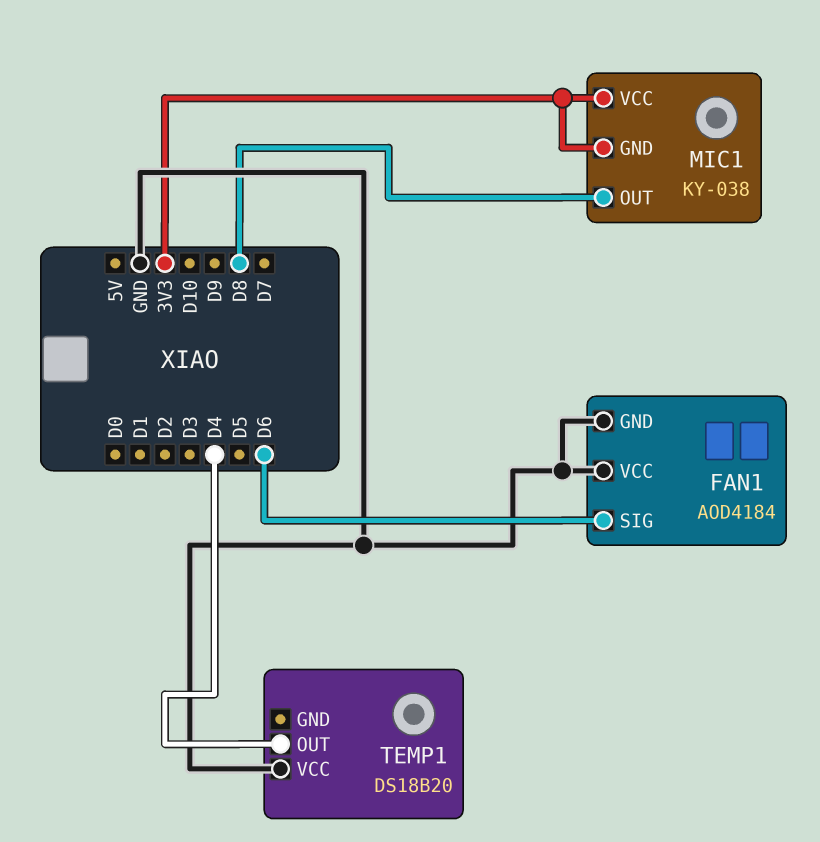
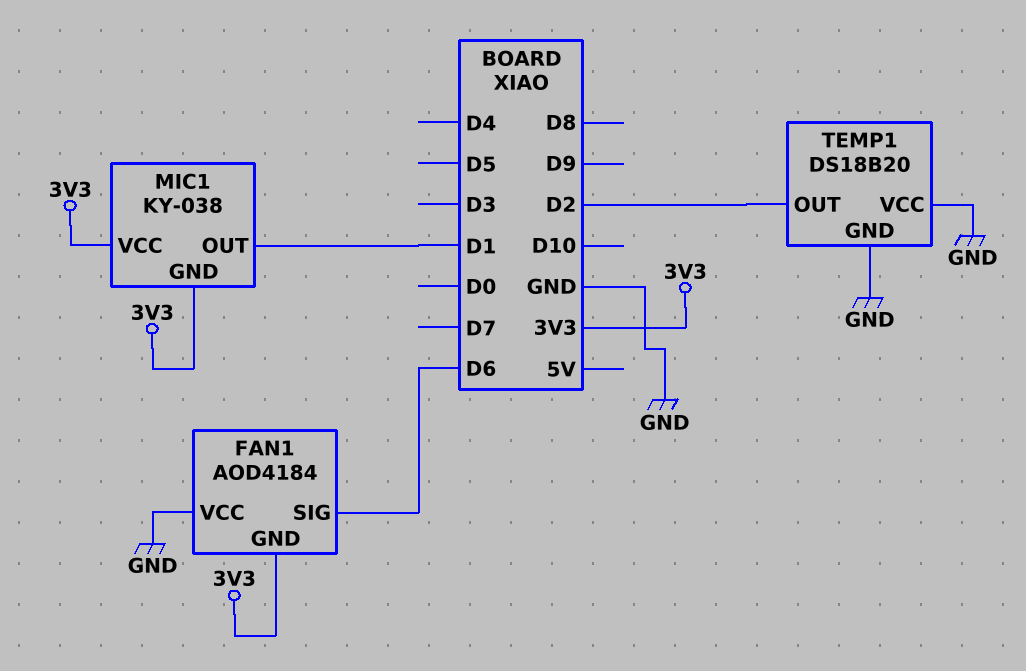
FAN1 pin GND: GND -> 3V3
MIC1 pin OUT: D8 -> D1
TEMP1 pin GND: none -> GND
TEMP1 pin OUT: D4 -> D2

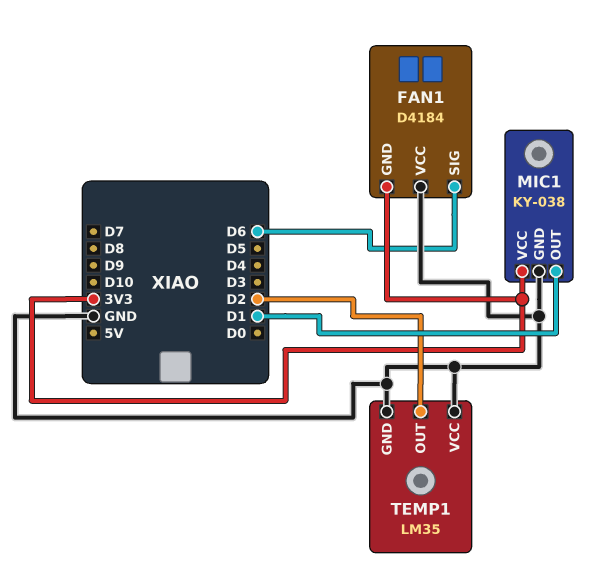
FAN1: AOD4184 -> D4184
MIC1 pin GND: 3V3 -> GND
TEMP1: DS18B20 -> LM35

